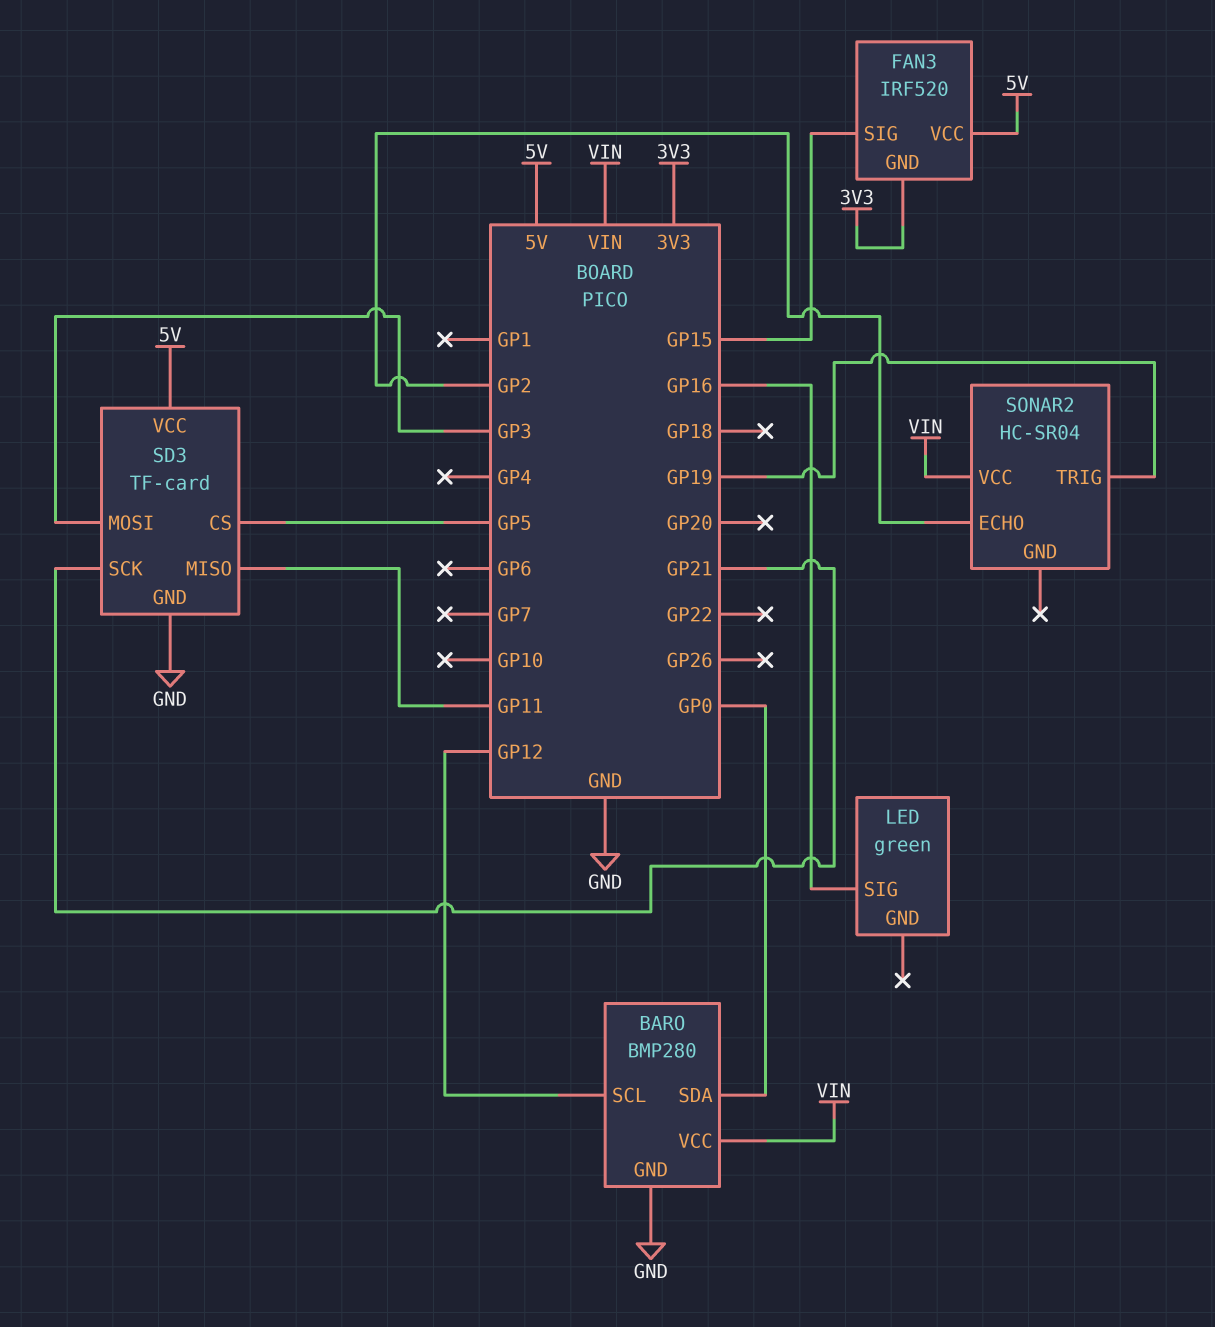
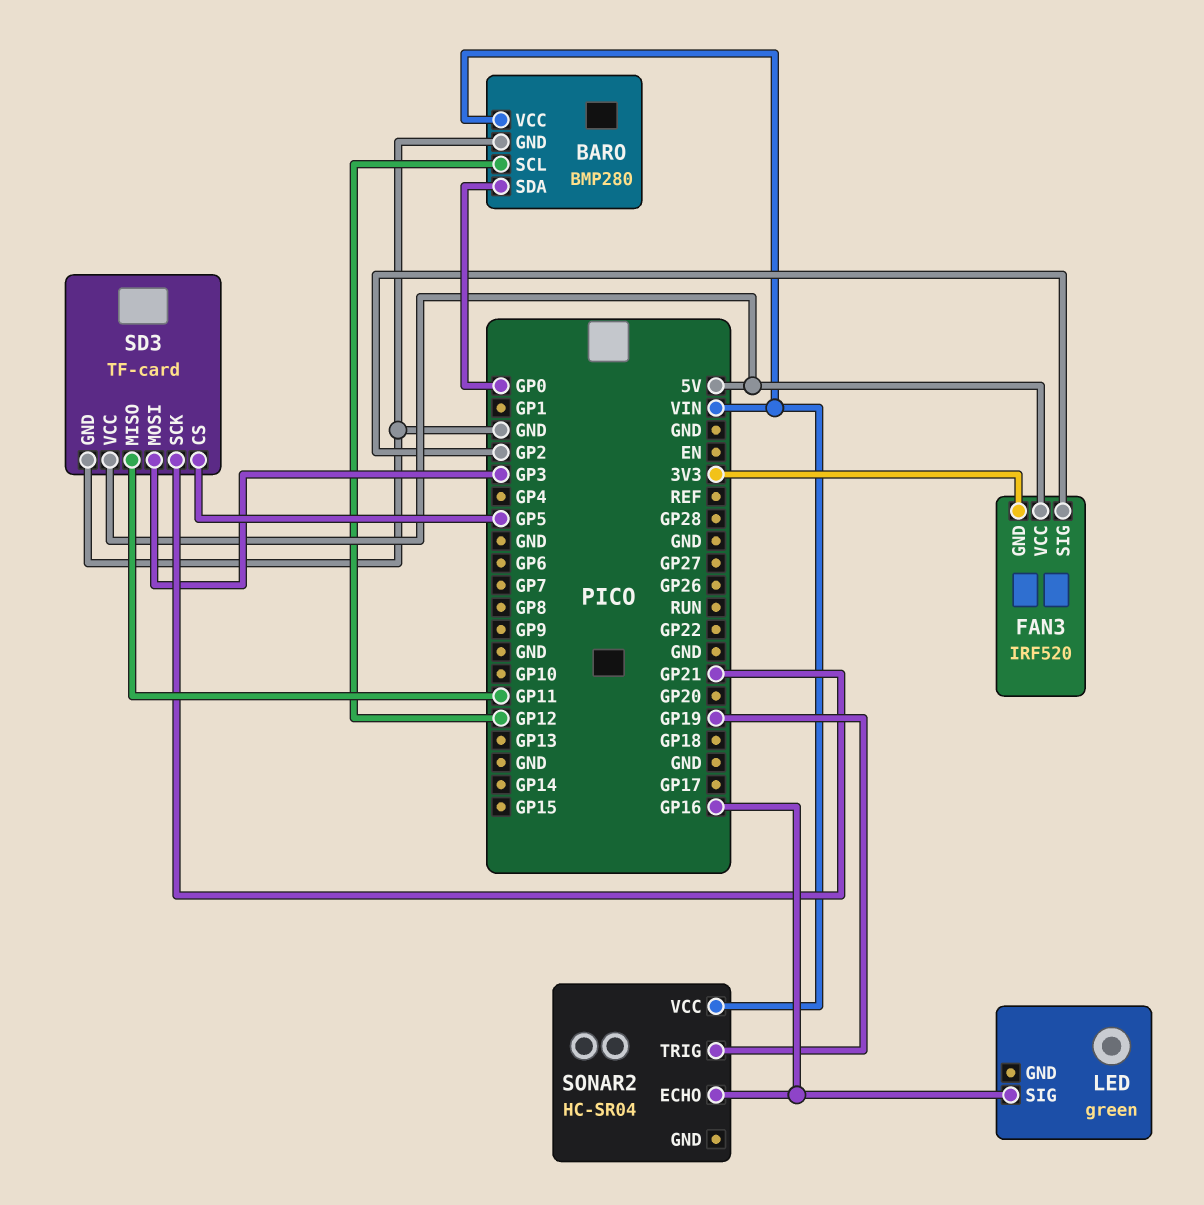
FAN3 pin SIG: GP15 -> GP2
SONAR2 pin ECHO: GP2 -> GP16

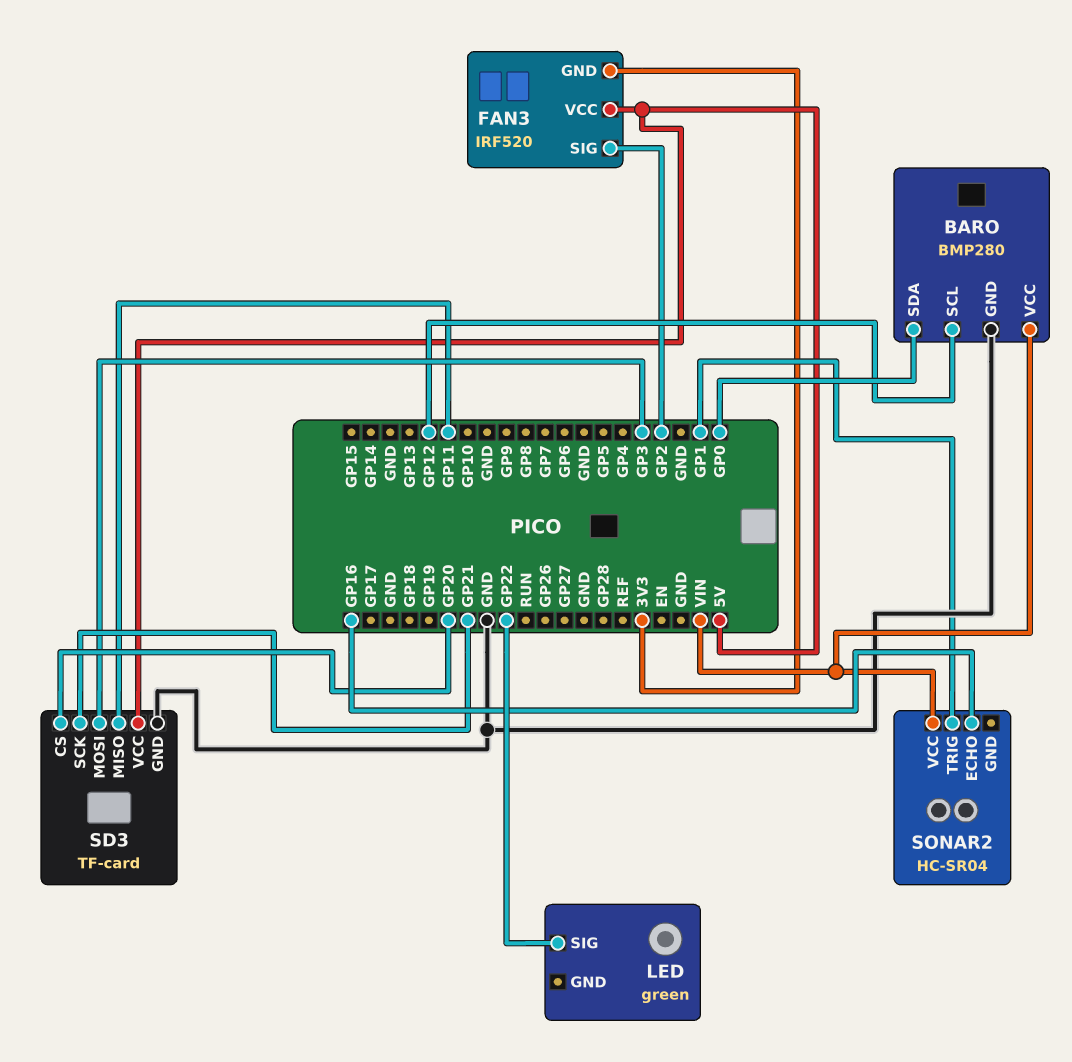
LED pin SIG: GP16 -> GP22
SD3 pin CS: GP5 -> GP20
SONAR2 pin TRIG: GP19 -> GP1

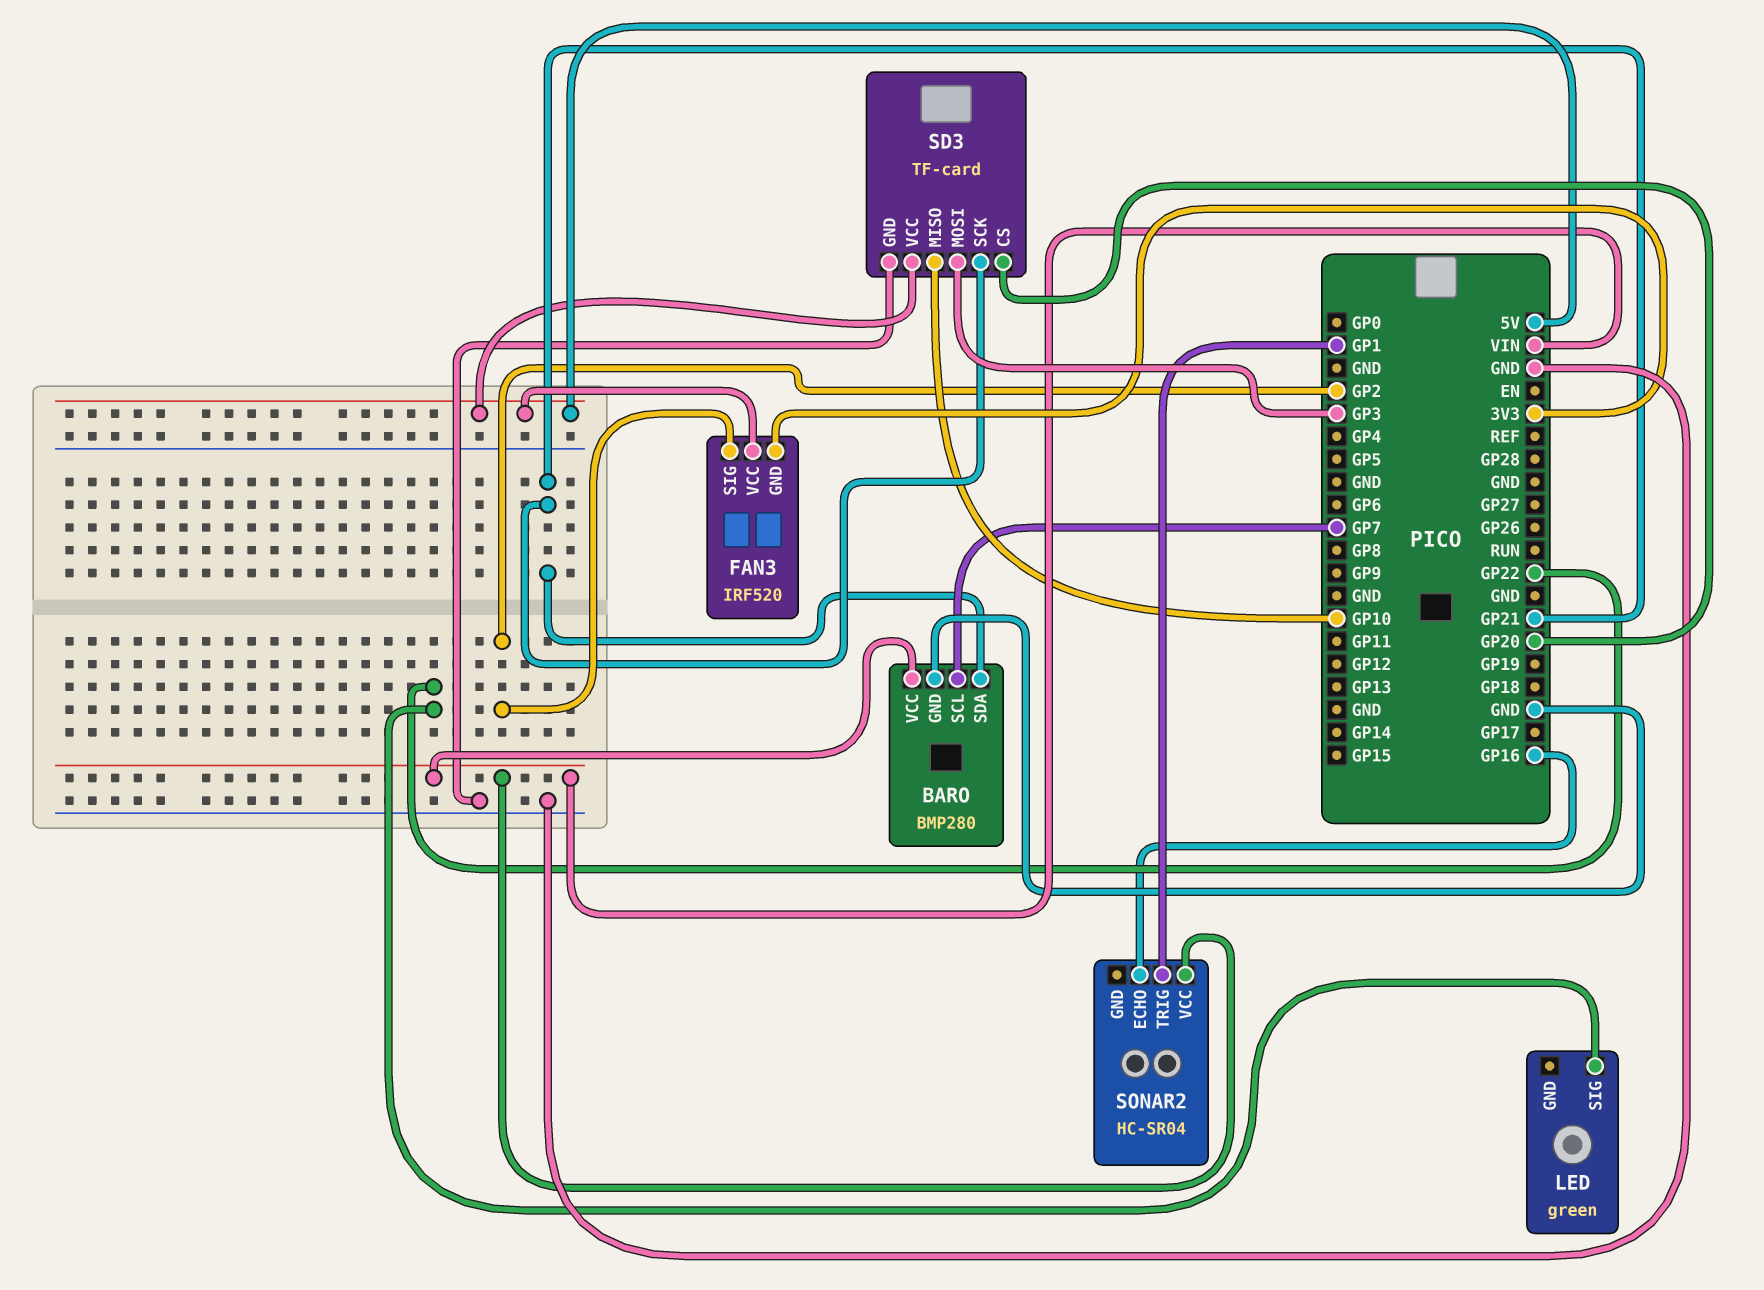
BARO pin SCL: GP12 -> GP7
BARO pin SDA: GP0 -> GP21
SD3 pin MISO: GP11 -> GP10

